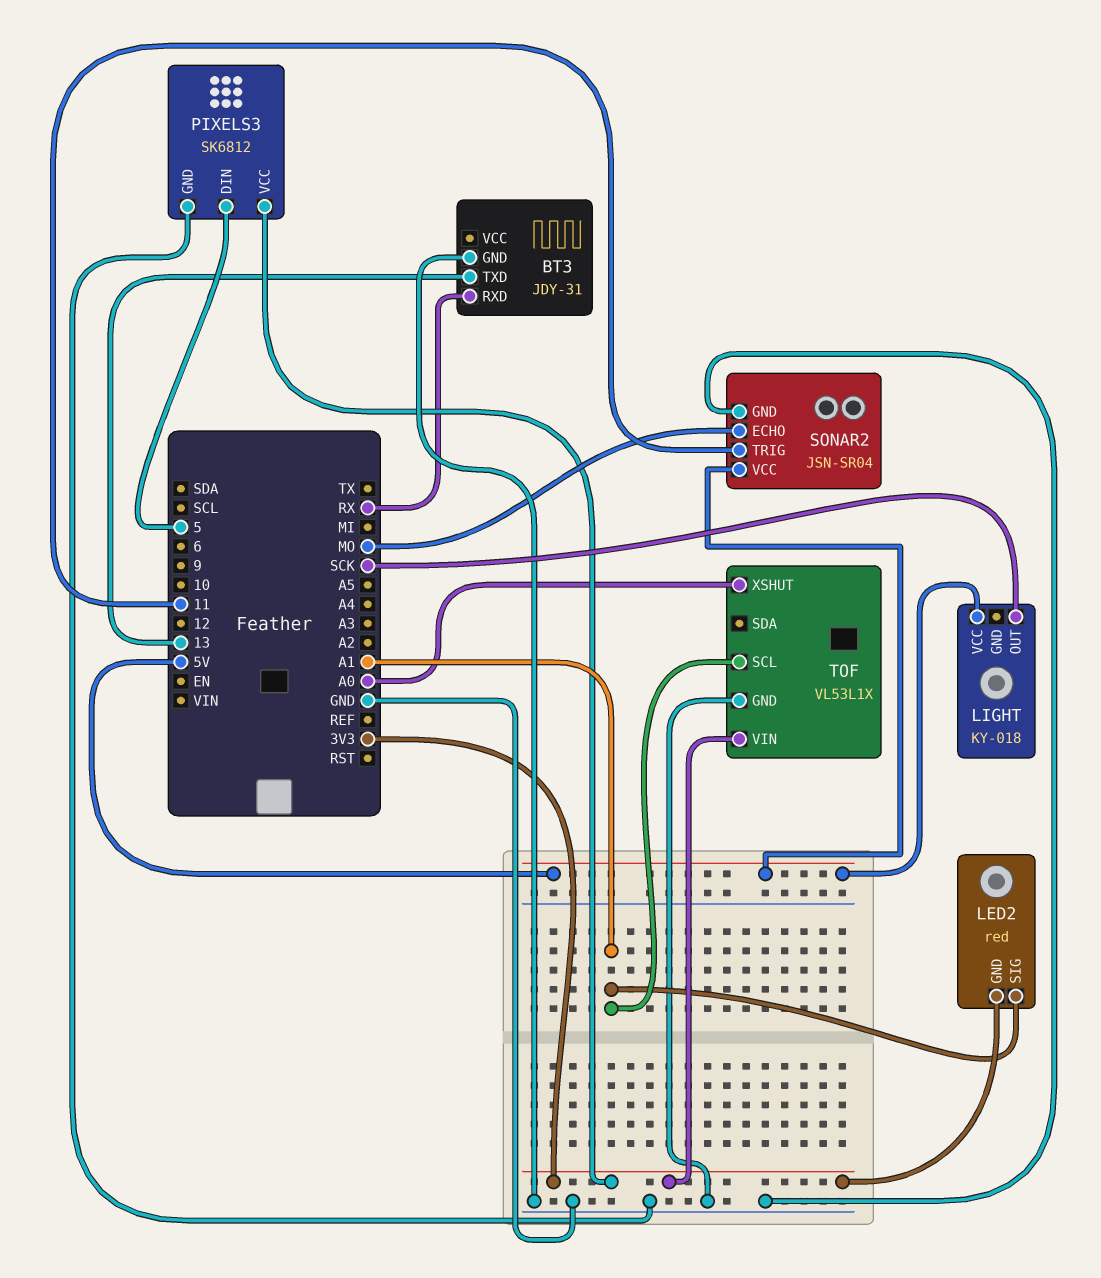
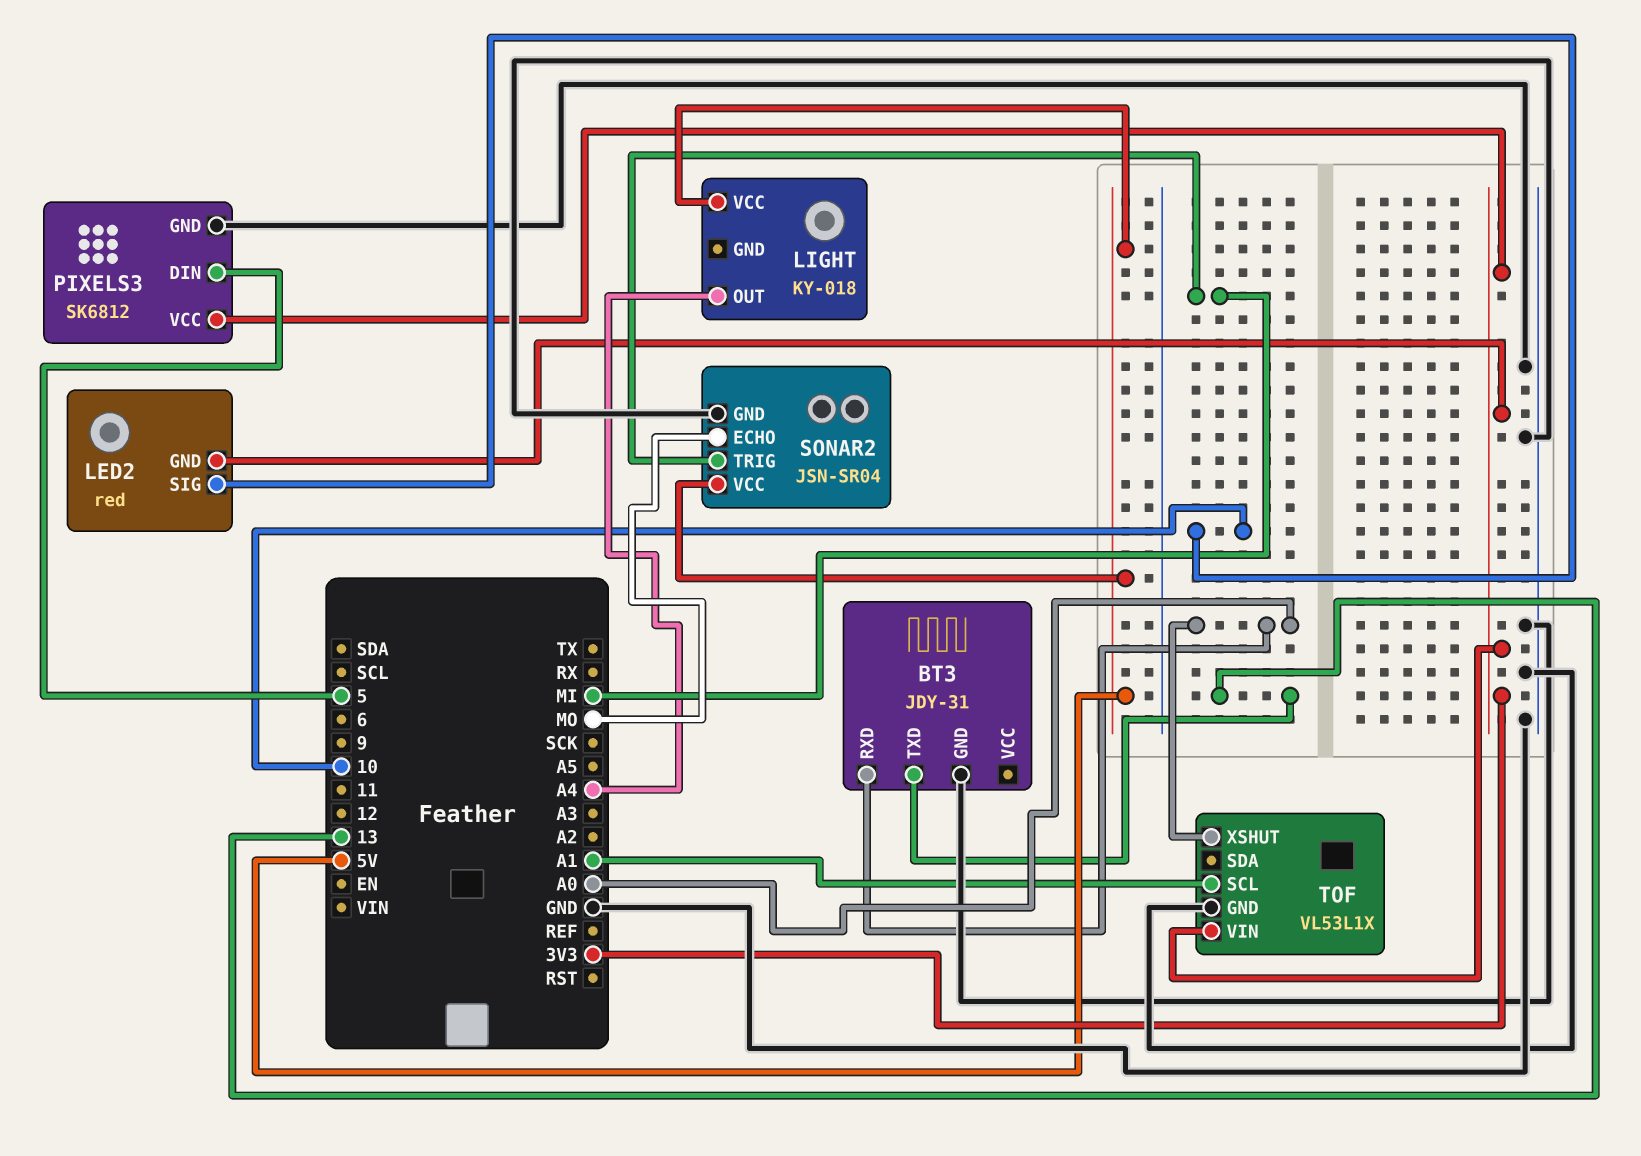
BT3 pin RXD: RX -> A0
LED2 pin SIG: A1 -> 10
LIGHT pin OUT: SCK -> A4
SONAR2 pin TRIG: 11 -> MI

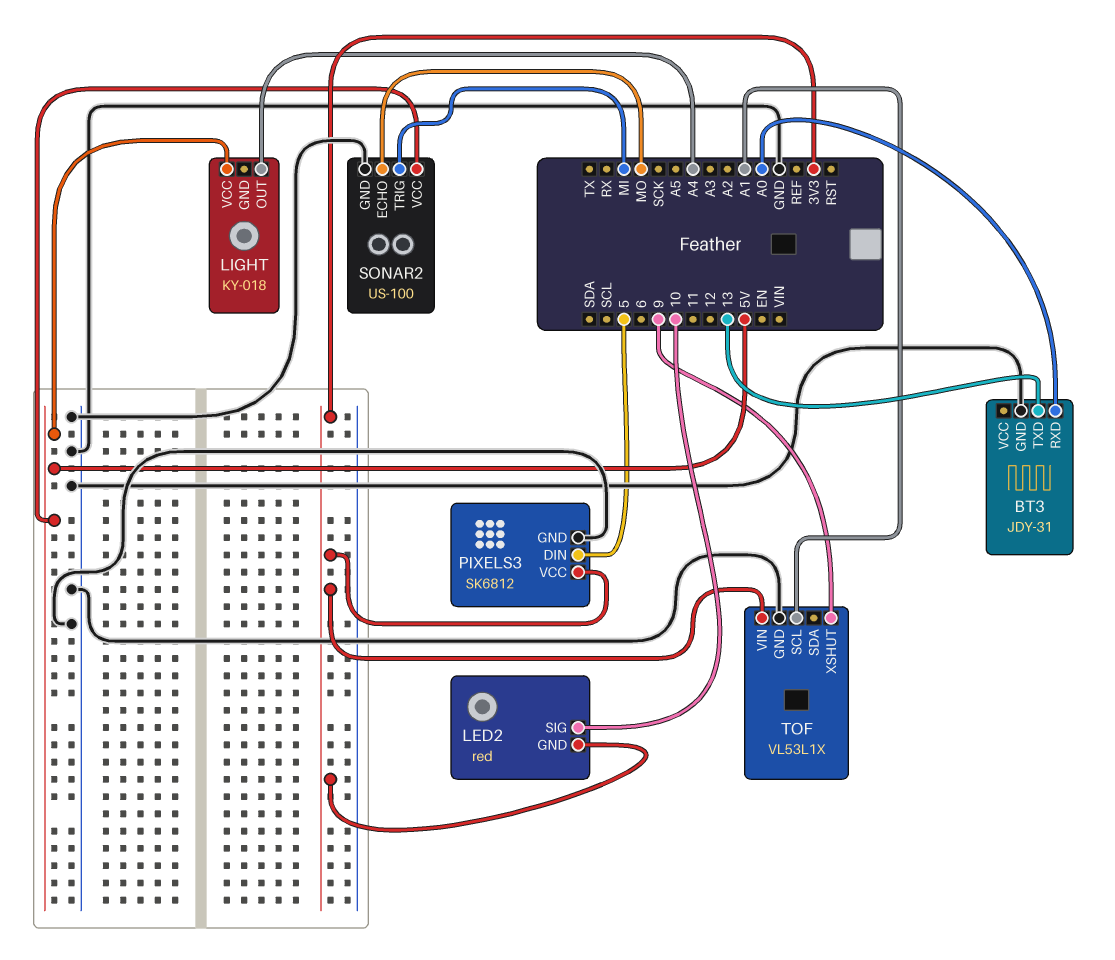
SONAR2: JSN-SR04 -> US-100
TOF pin XSHUT: A0 -> 9

